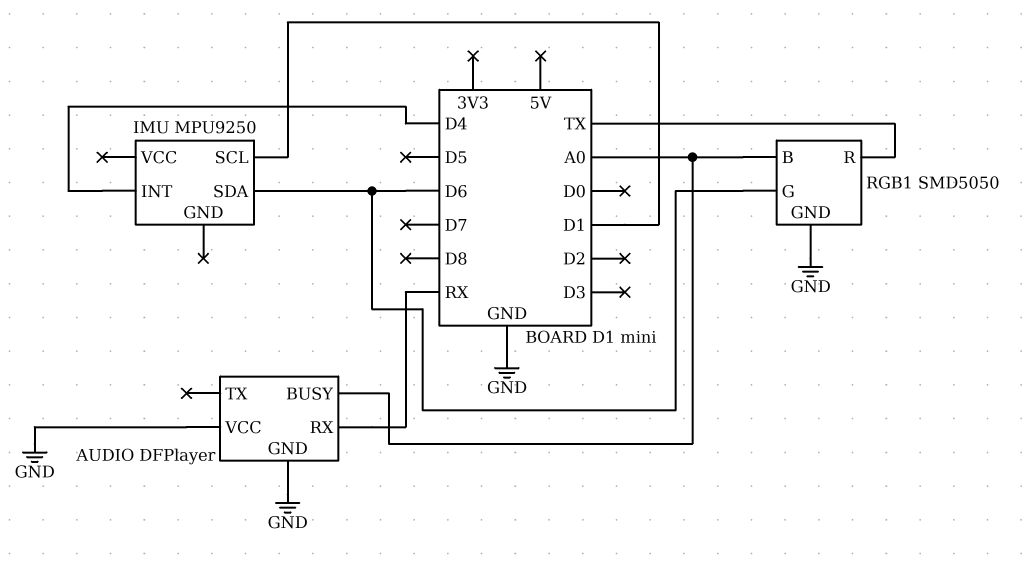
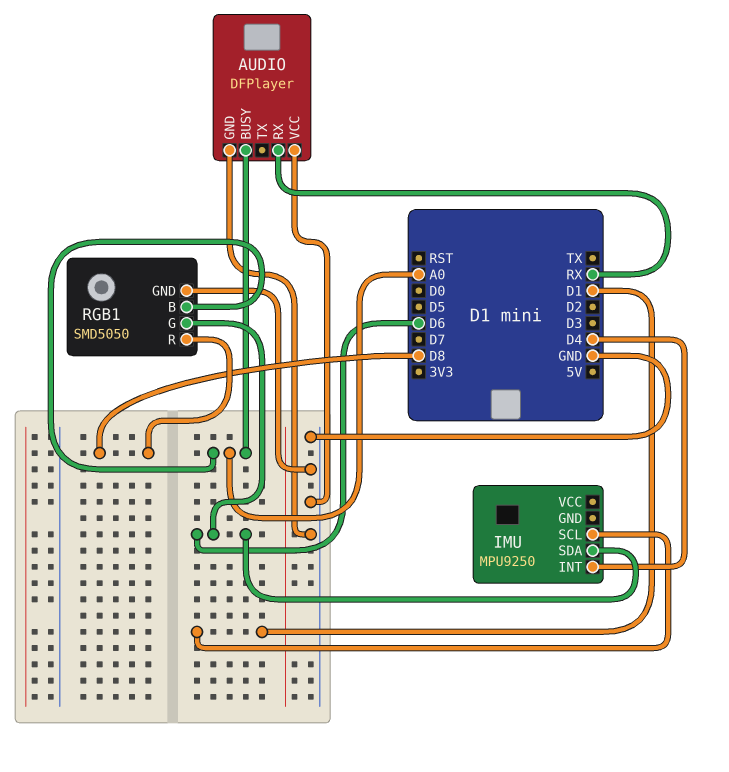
RGB1 pin R: TX -> D8

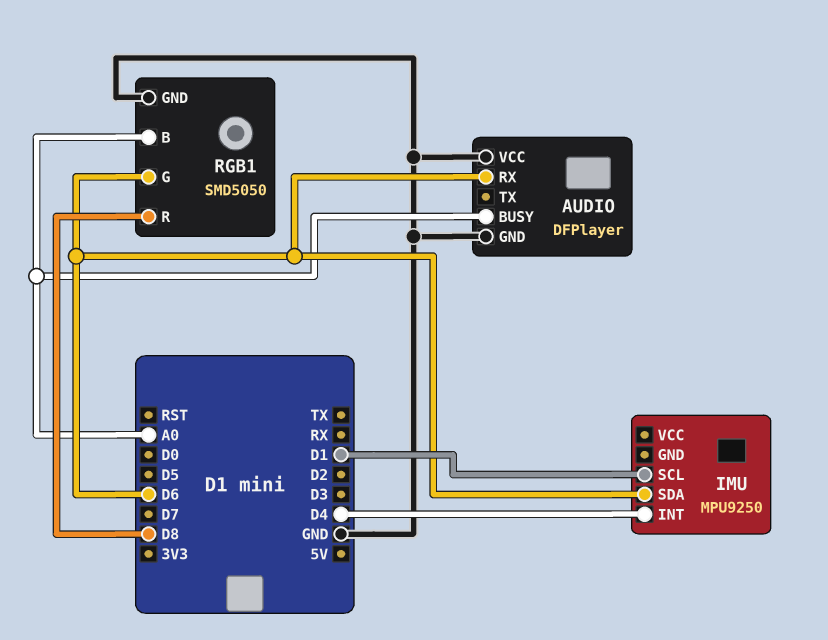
AUDIO pin RX: RX -> D6

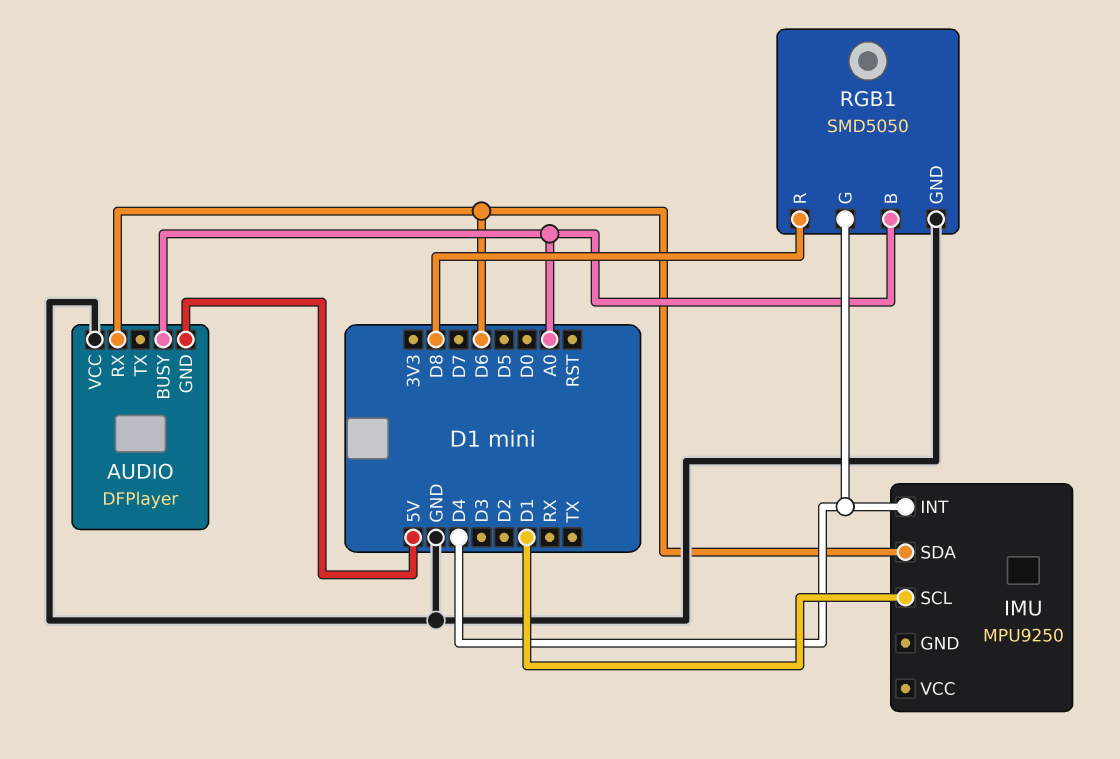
AUDIO pin GND: GND -> 5V
RGB1 pin G: D6 -> D4

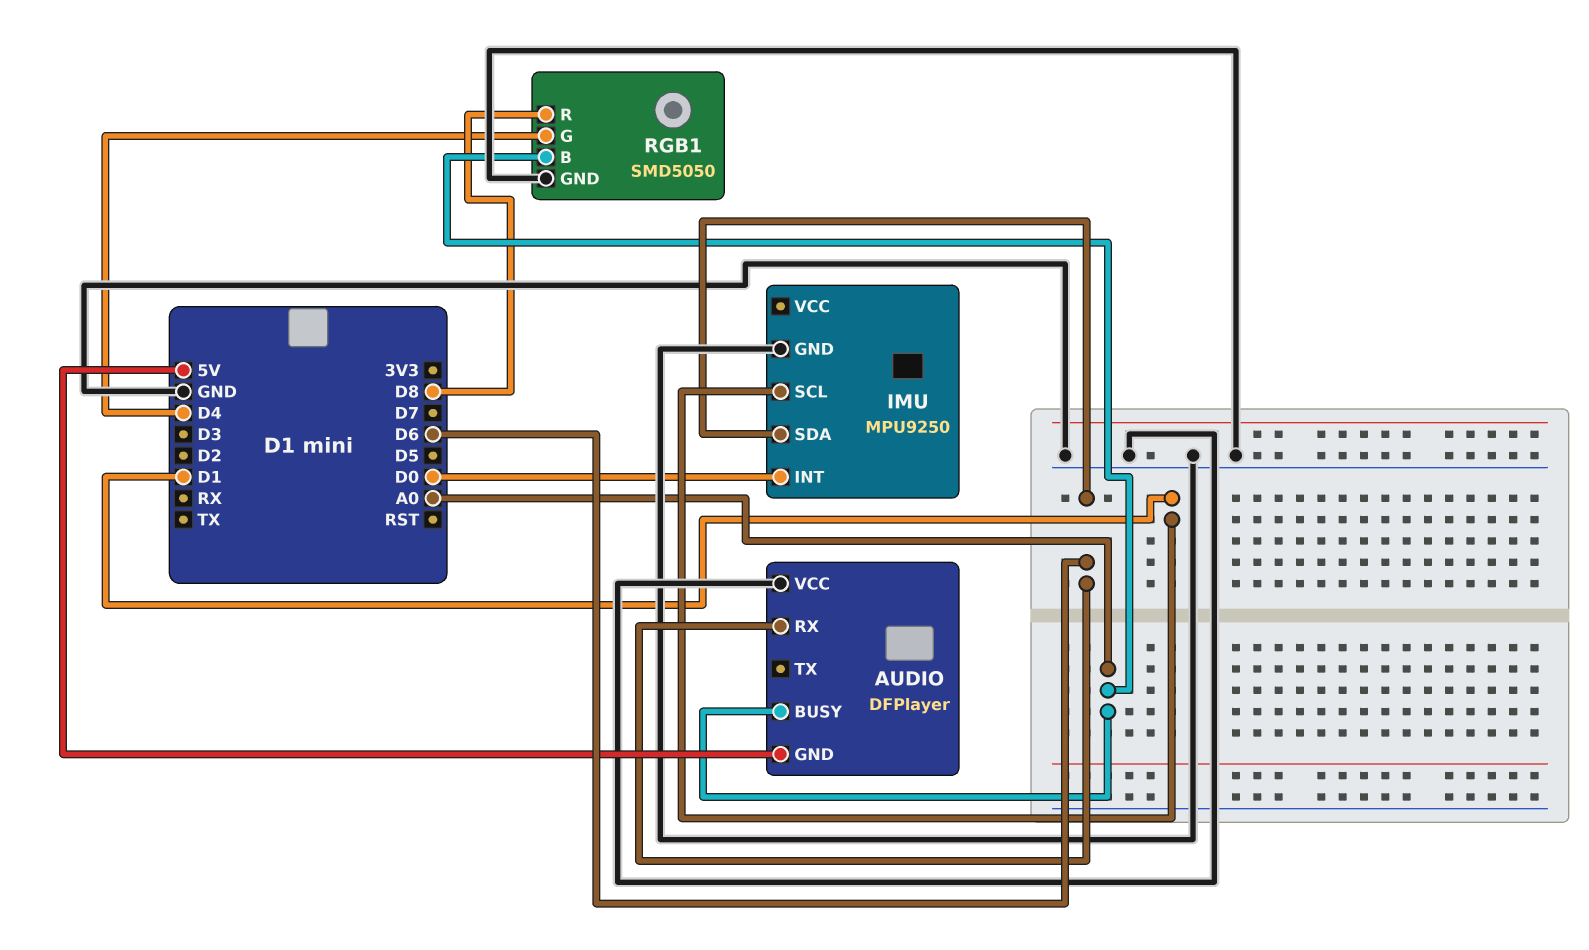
IMU pin GND: none -> GND
IMU pin INT: D4 -> D0

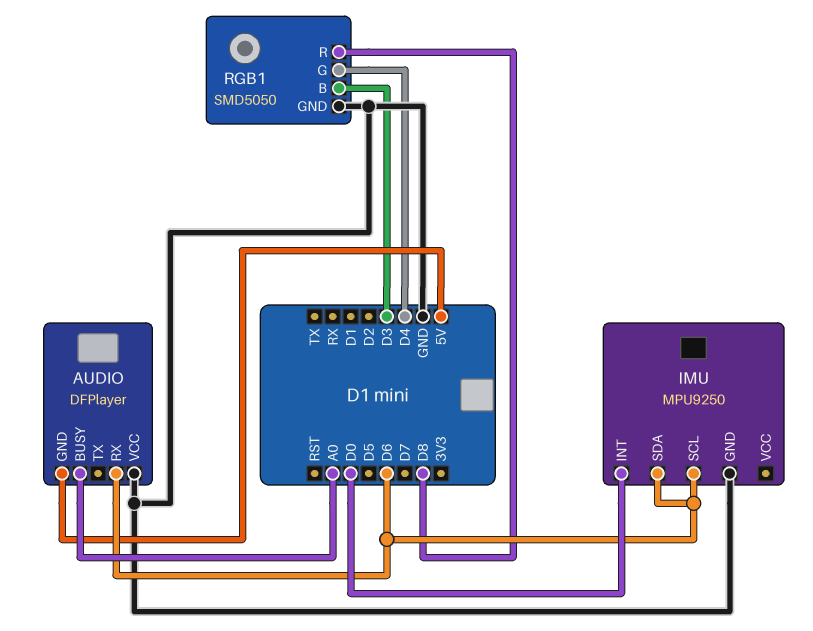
IMU pin SCL: D1 -> D6
RGB1 pin B: A0 -> D3

